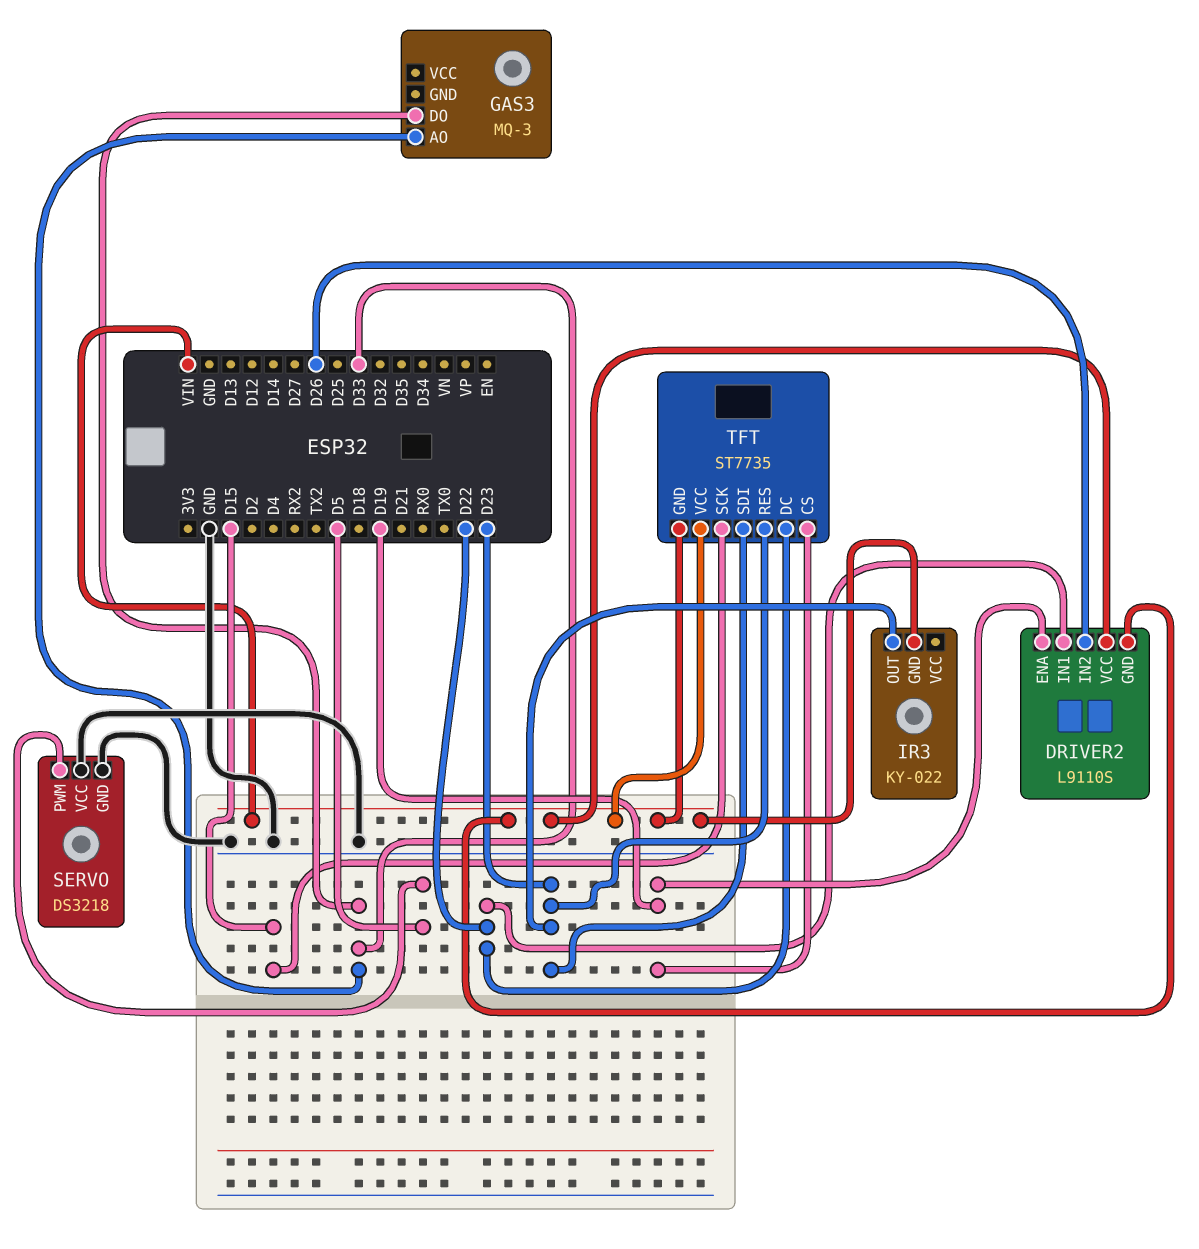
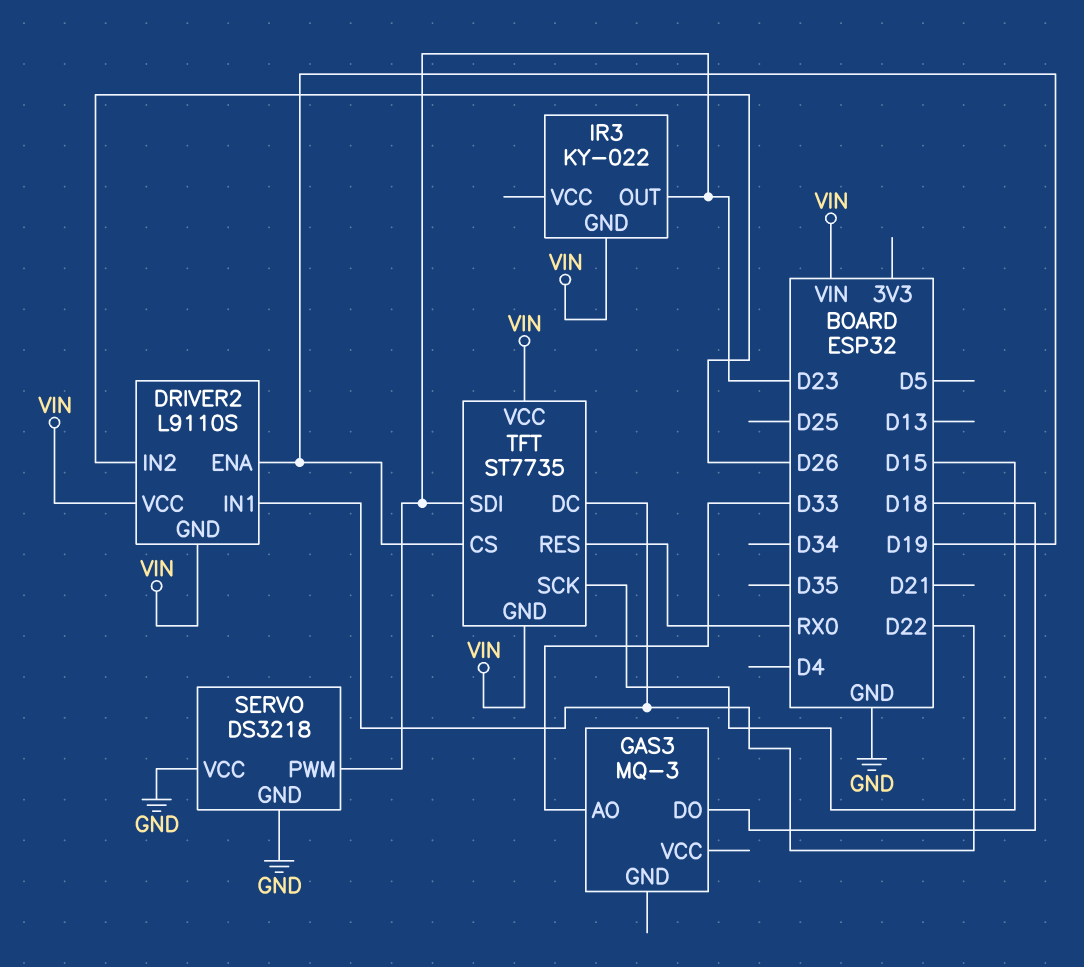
GAS3 pin DO: D33 -> D18
SERVO pin PWM: D5 -> D23
TFT pin RES: D23 -> RX0

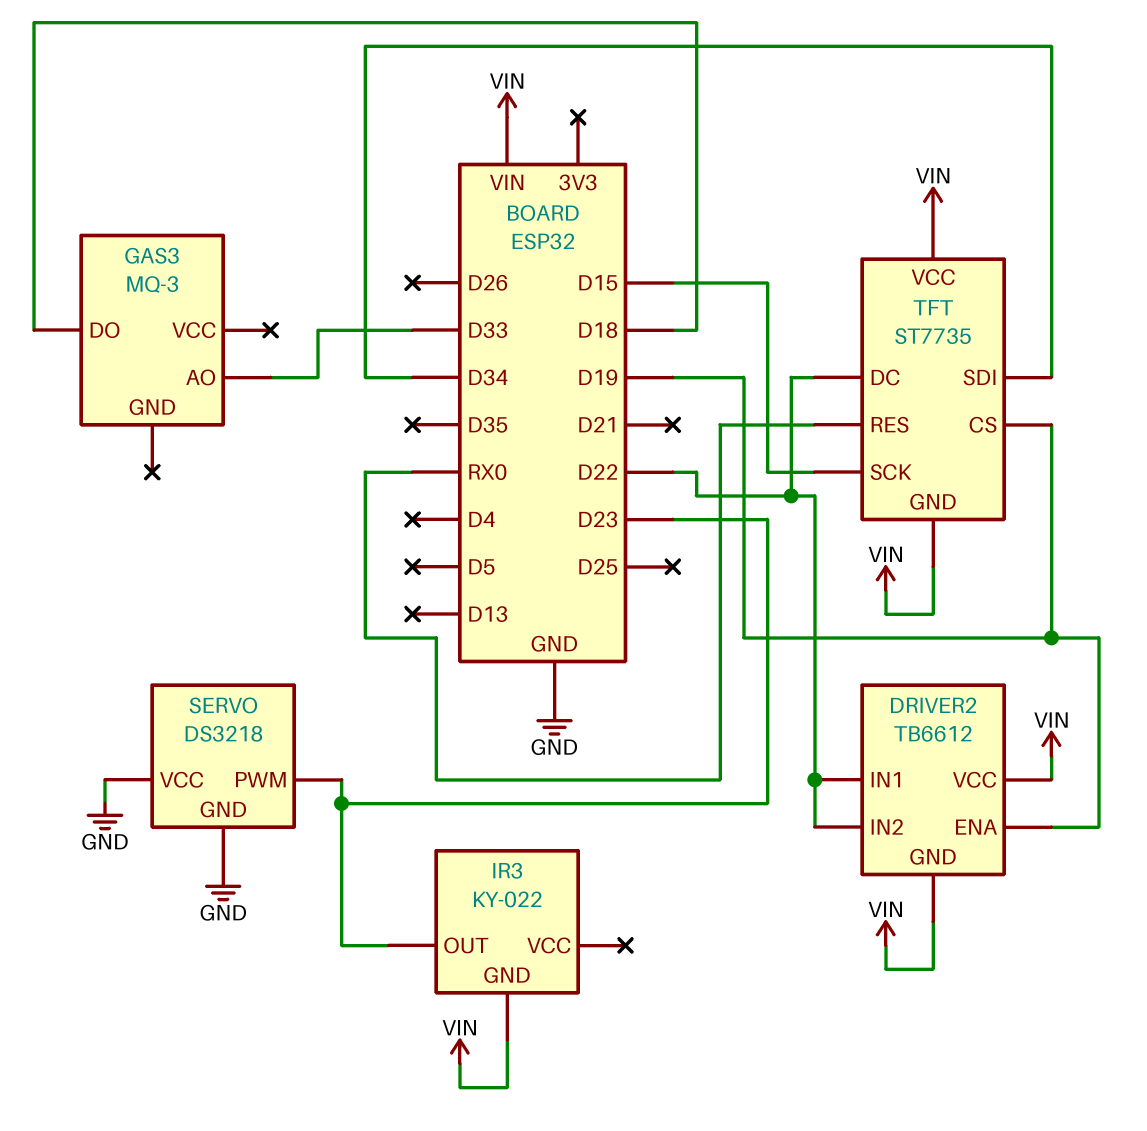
DRIVER2: L9110S -> TB6612
DRIVER2 pin IN2: D26 -> D22
TFT pin SDI: D23 -> D34

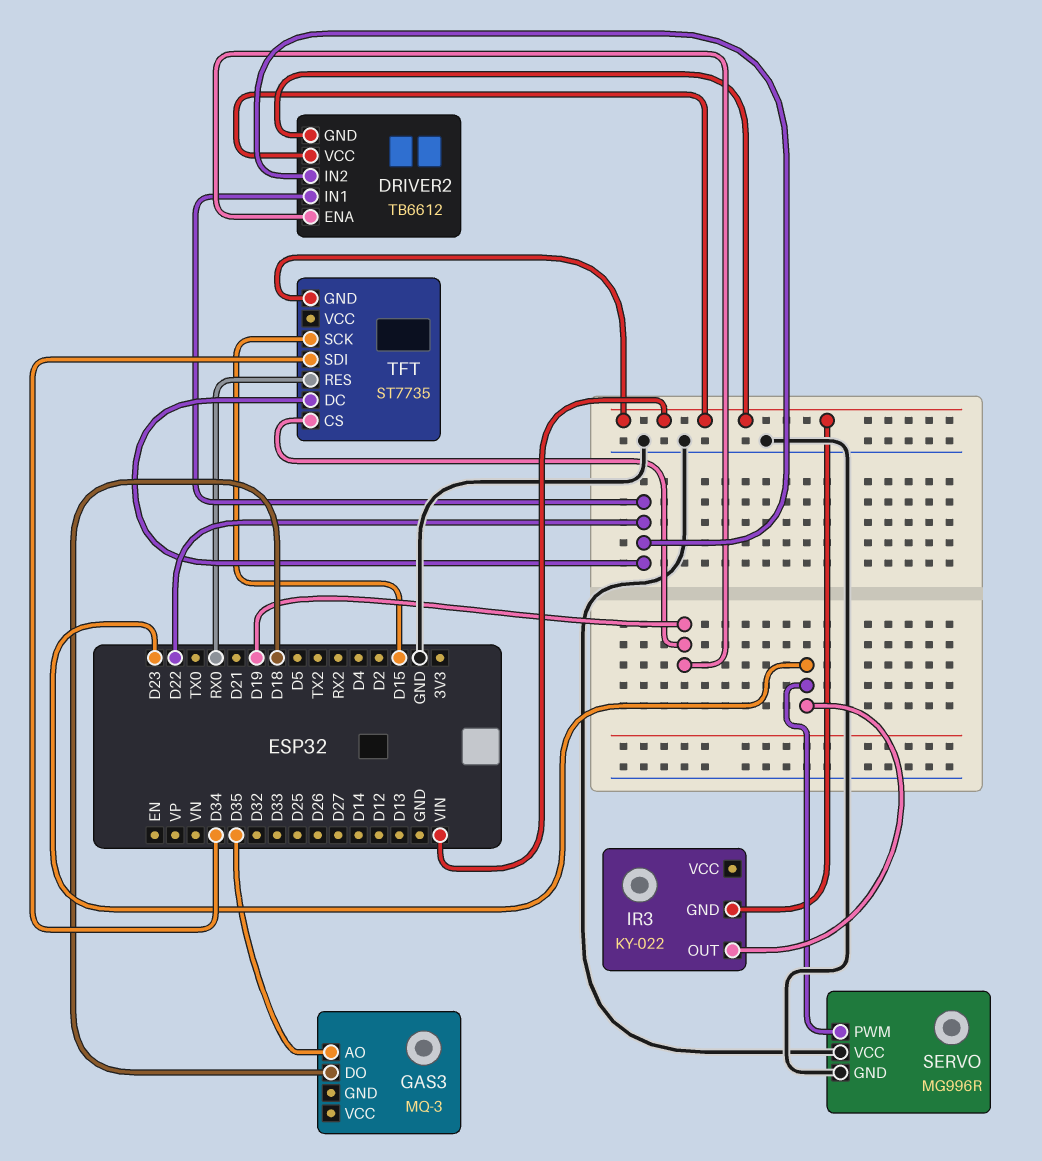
GAS3 pin AO: D33 -> D35
SERVO: DS3218 -> MG996R
TFT pin VCC: VIN -> none

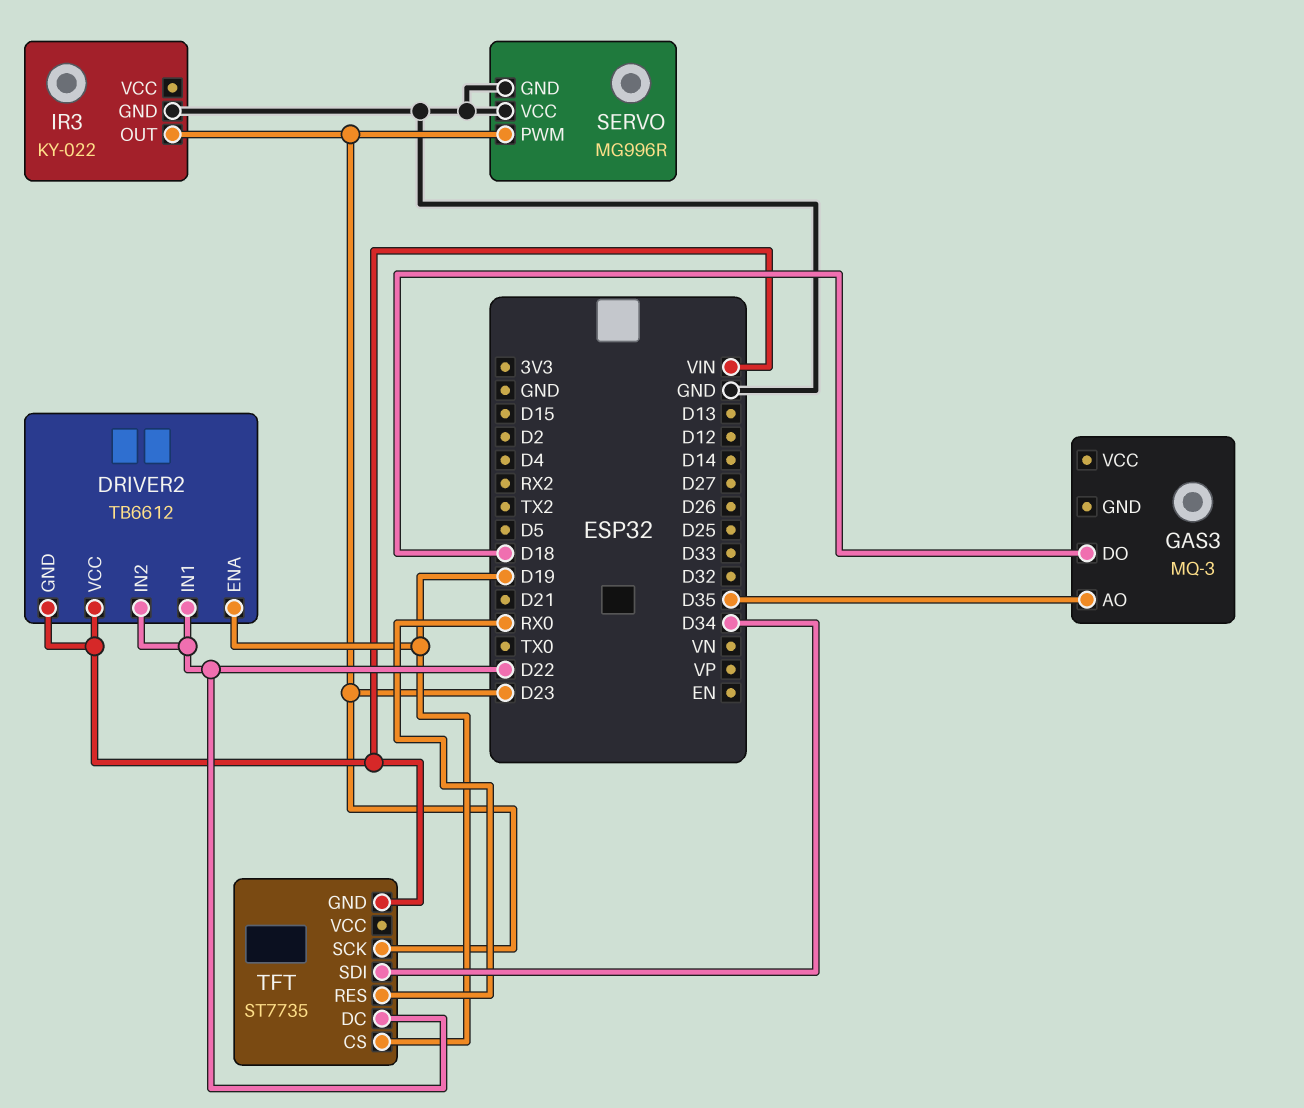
IR3 pin GND: VIN -> GND
TFT pin SCK: D15 -> D23

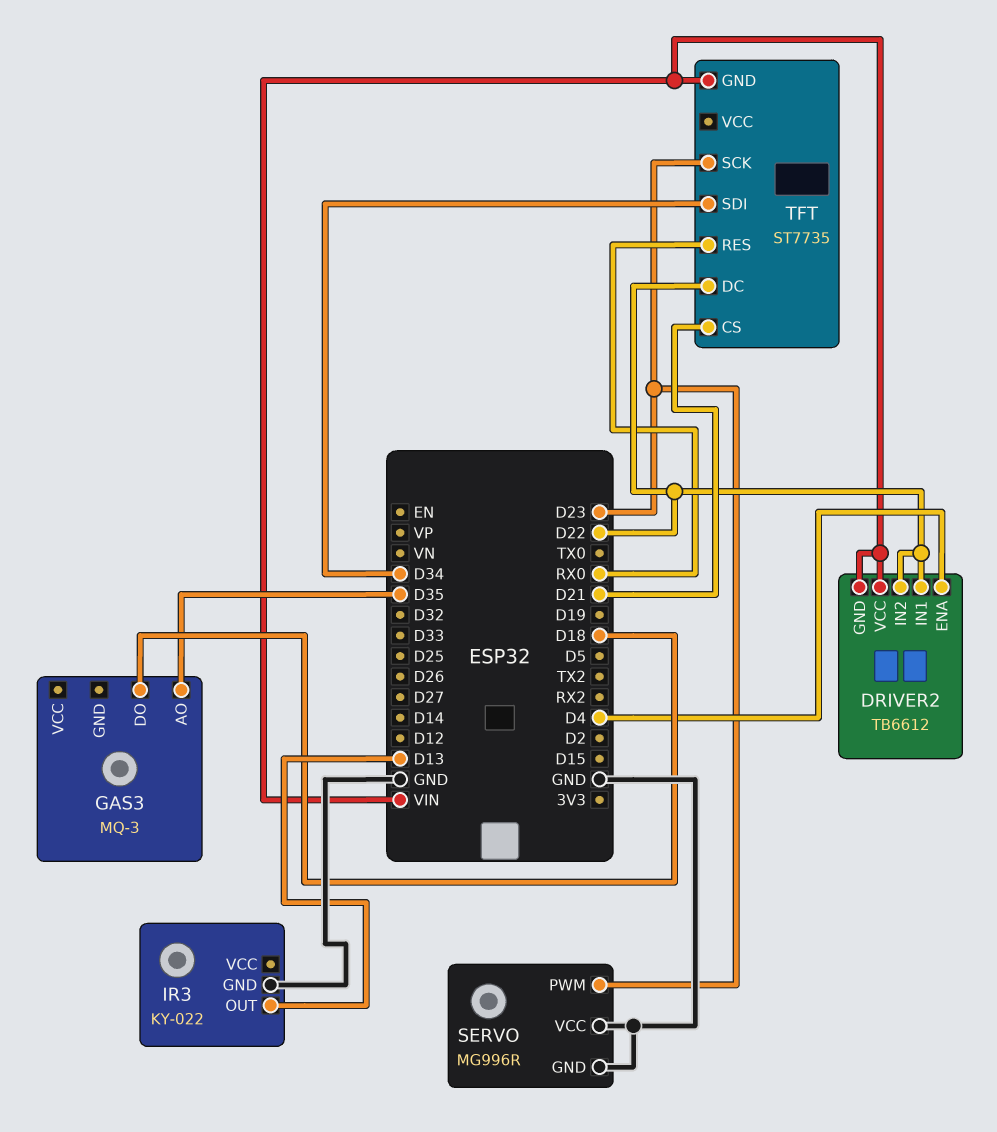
DRIVER2 pin ENA: D19 -> D4
IR3 pin OUT: D23 -> D13
TFT pin CS: D19 -> D21

